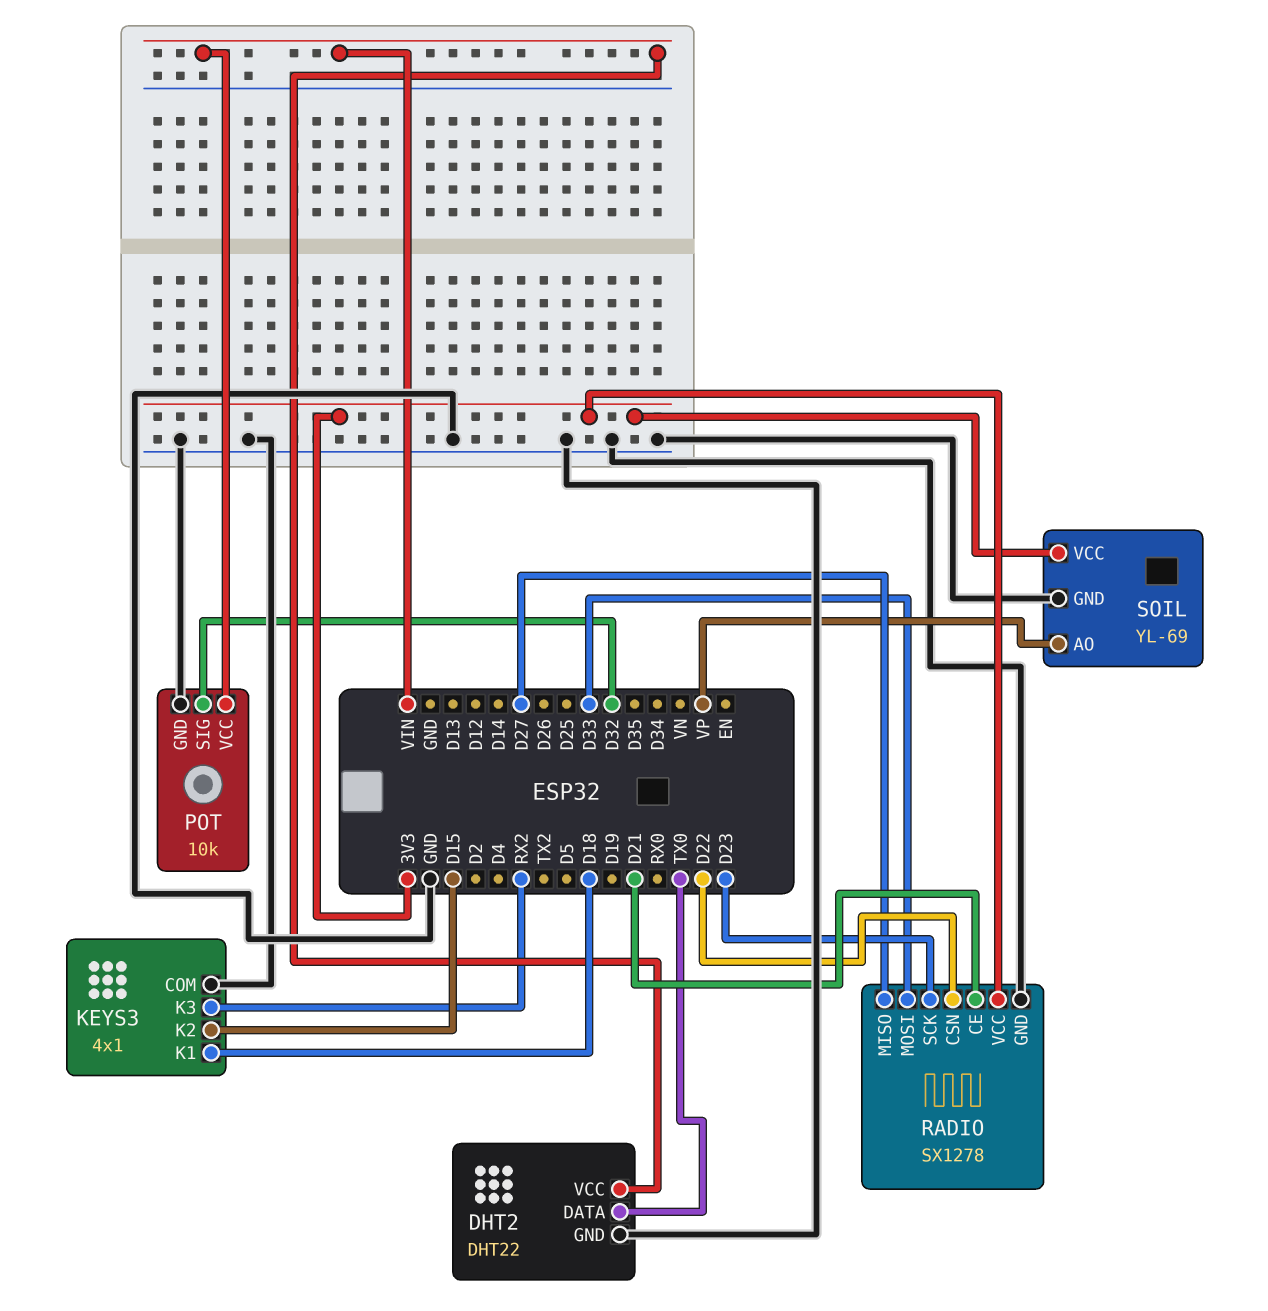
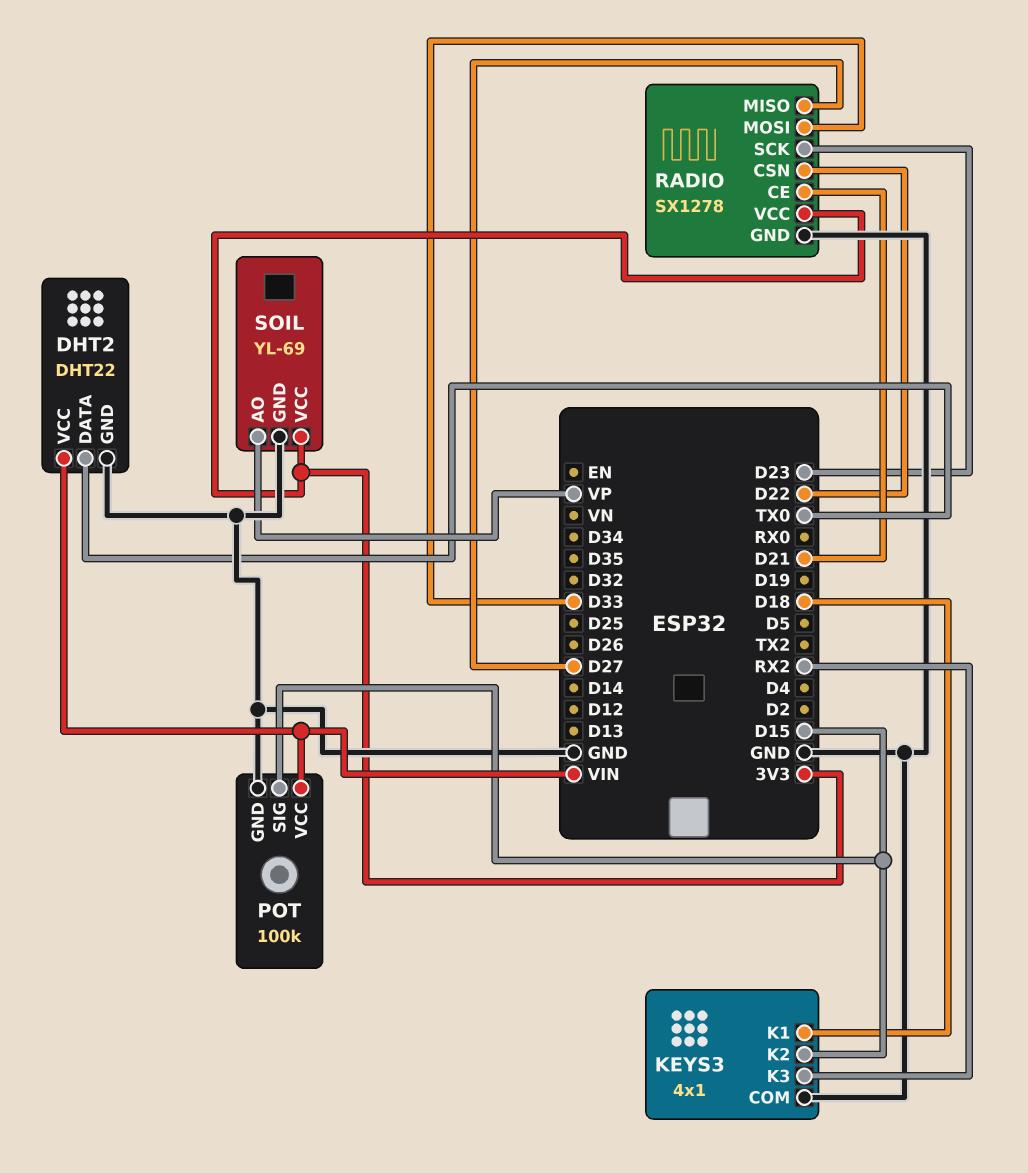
POT: 10k -> 100k
POT pin SIG: D32 -> D15

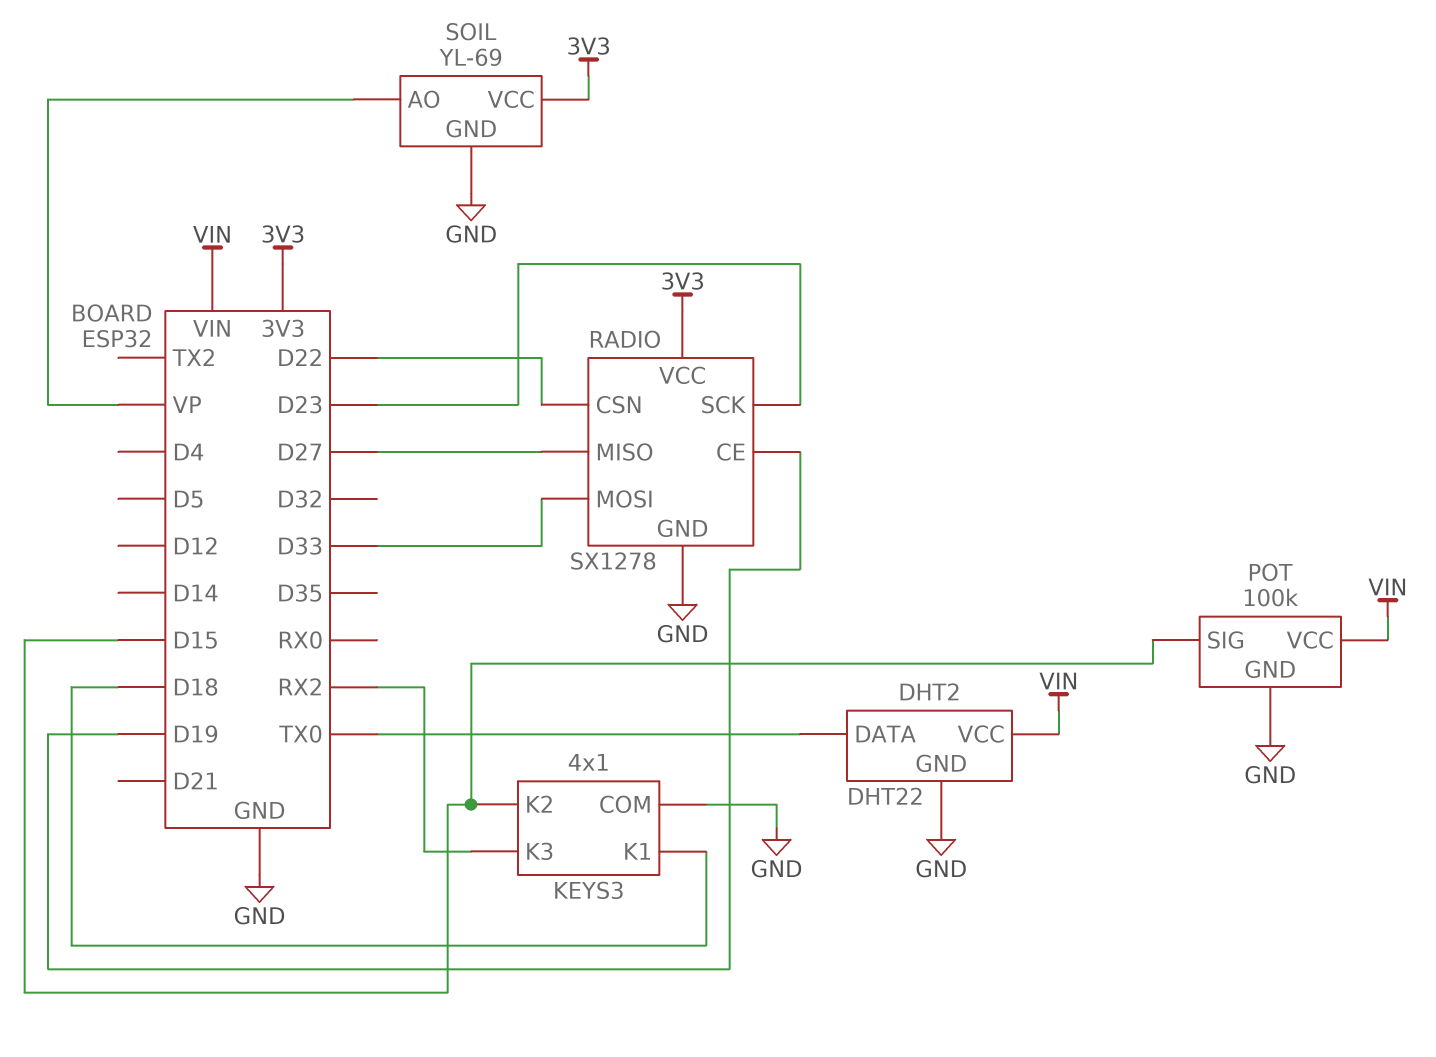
RADIO pin CE: D21 -> D19

